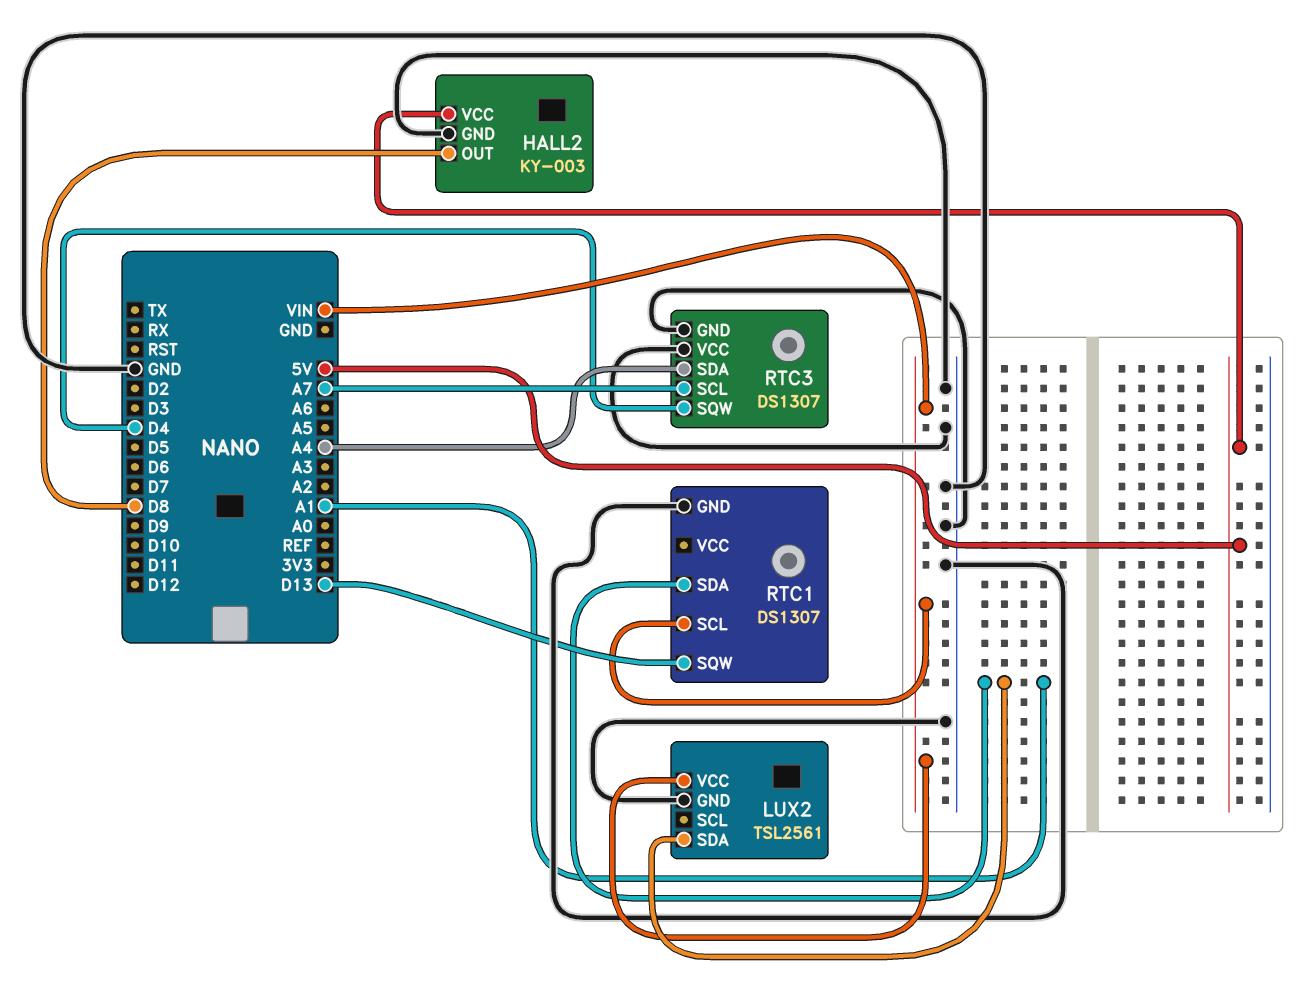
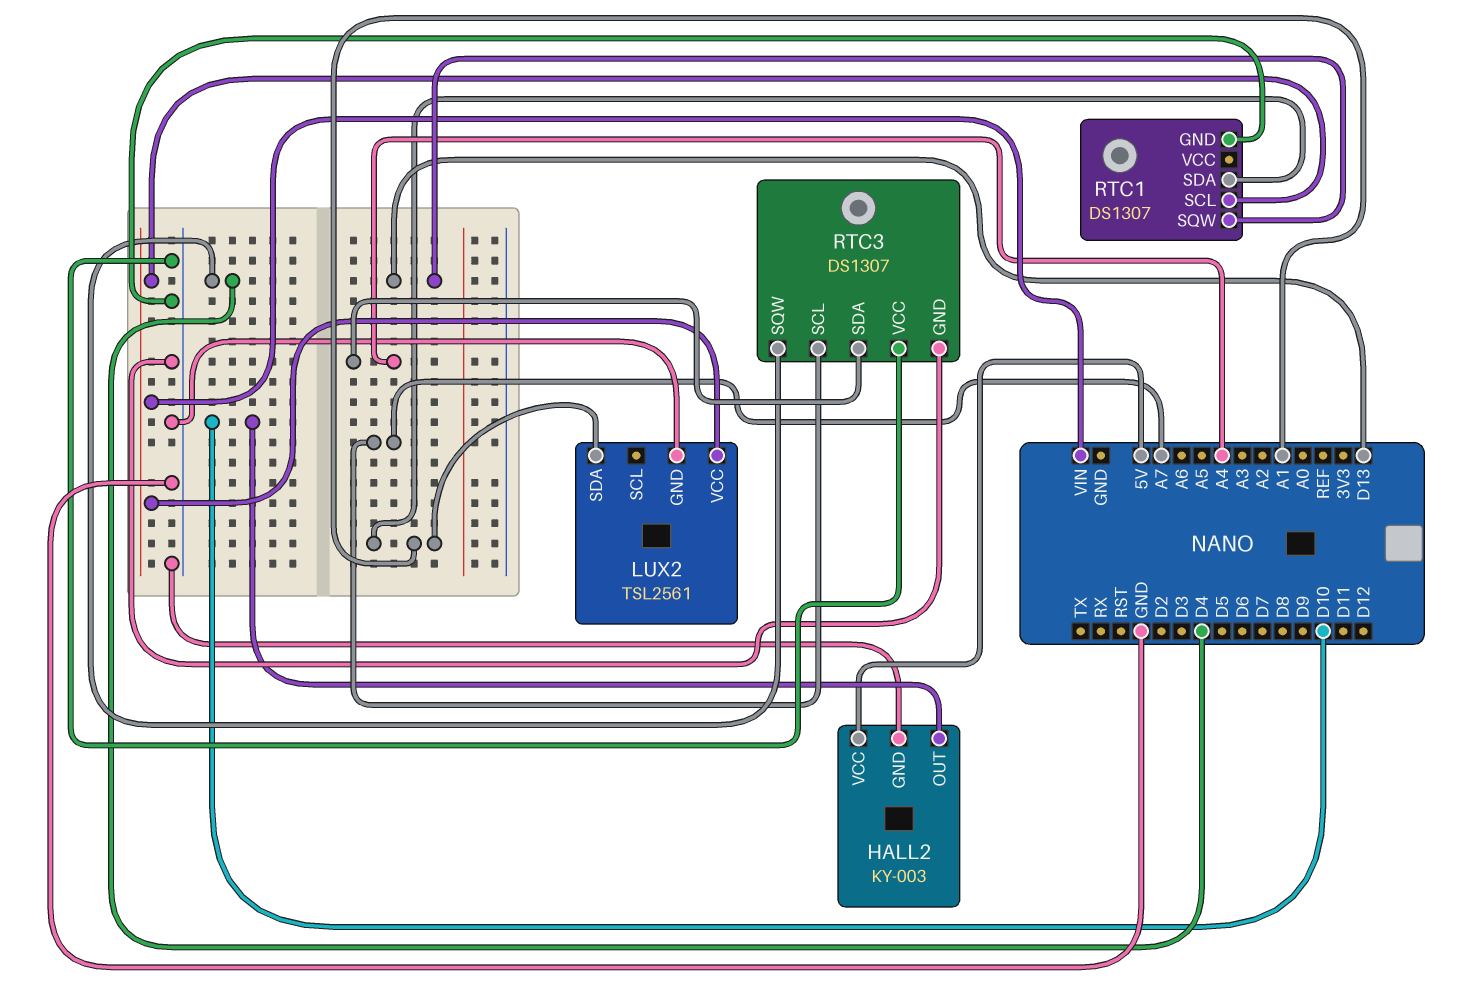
HALL2 pin OUT: D8 -> D10

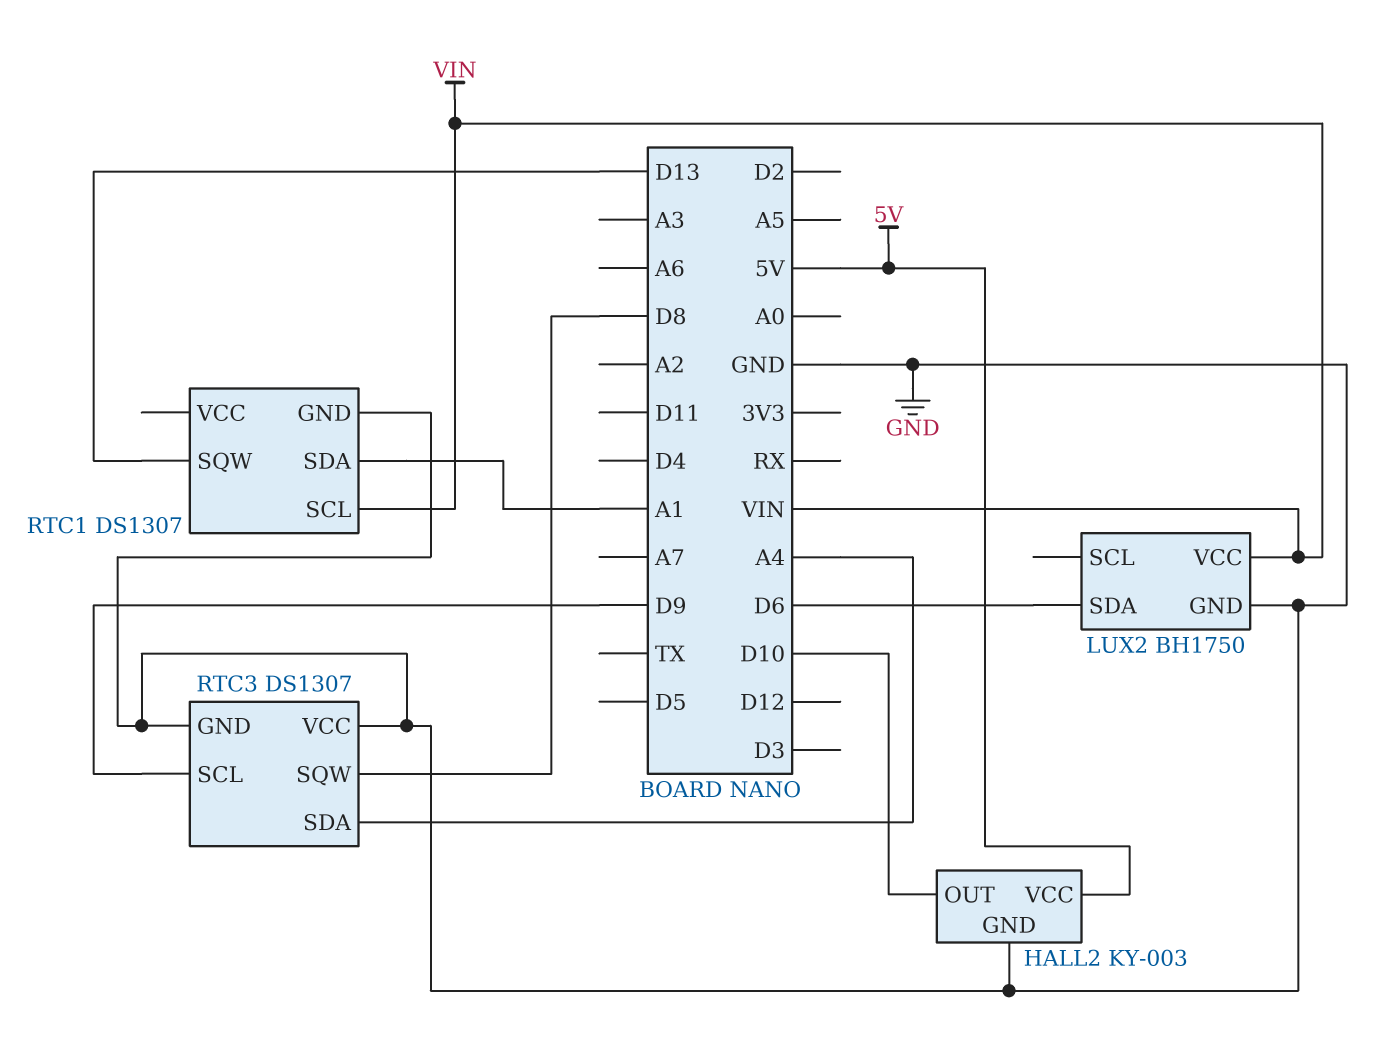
LUX2: TSL2561 -> BH1750
LUX2 pin SDA: A1 -> D6
RTC3 pin SCL: A7 -> D9
RTC3 pin SQW: D4 -> D8

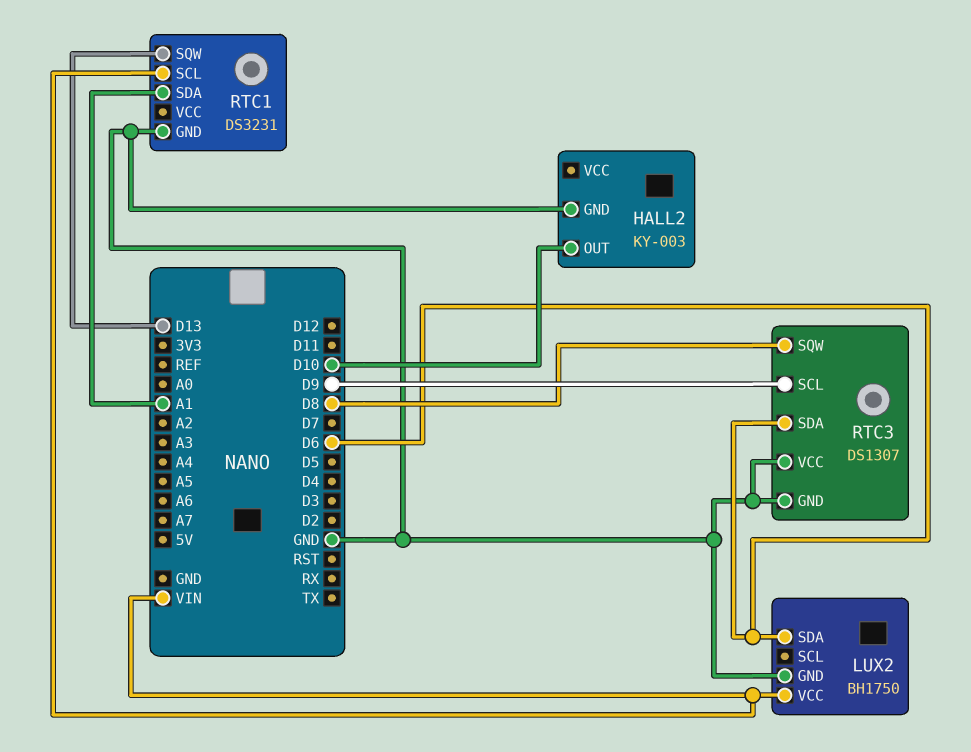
HALL2 pin VCC: 5V -> none
RTC1: DS1307 -> DS3231
RTC3 pin SDA: A4 -> D6

